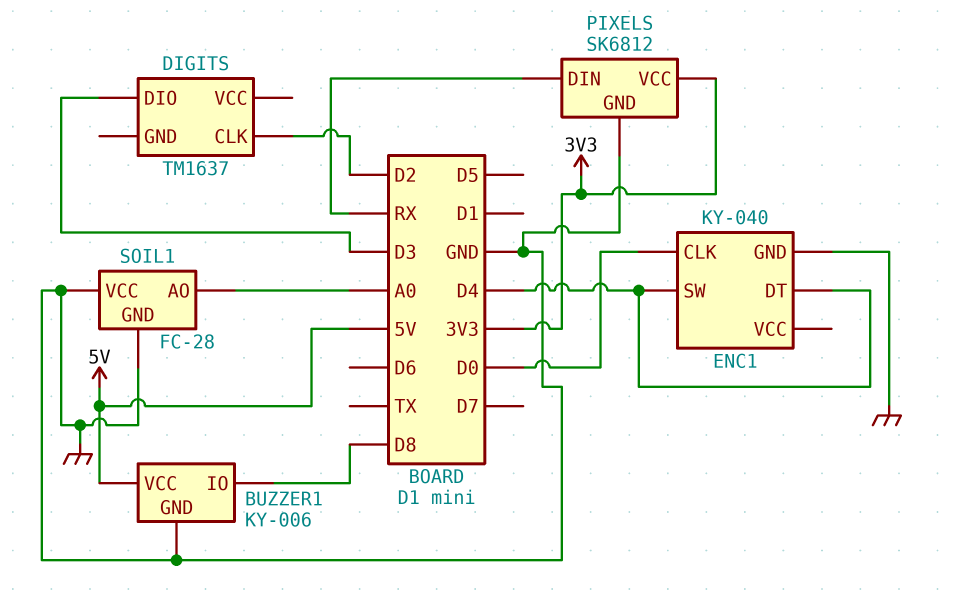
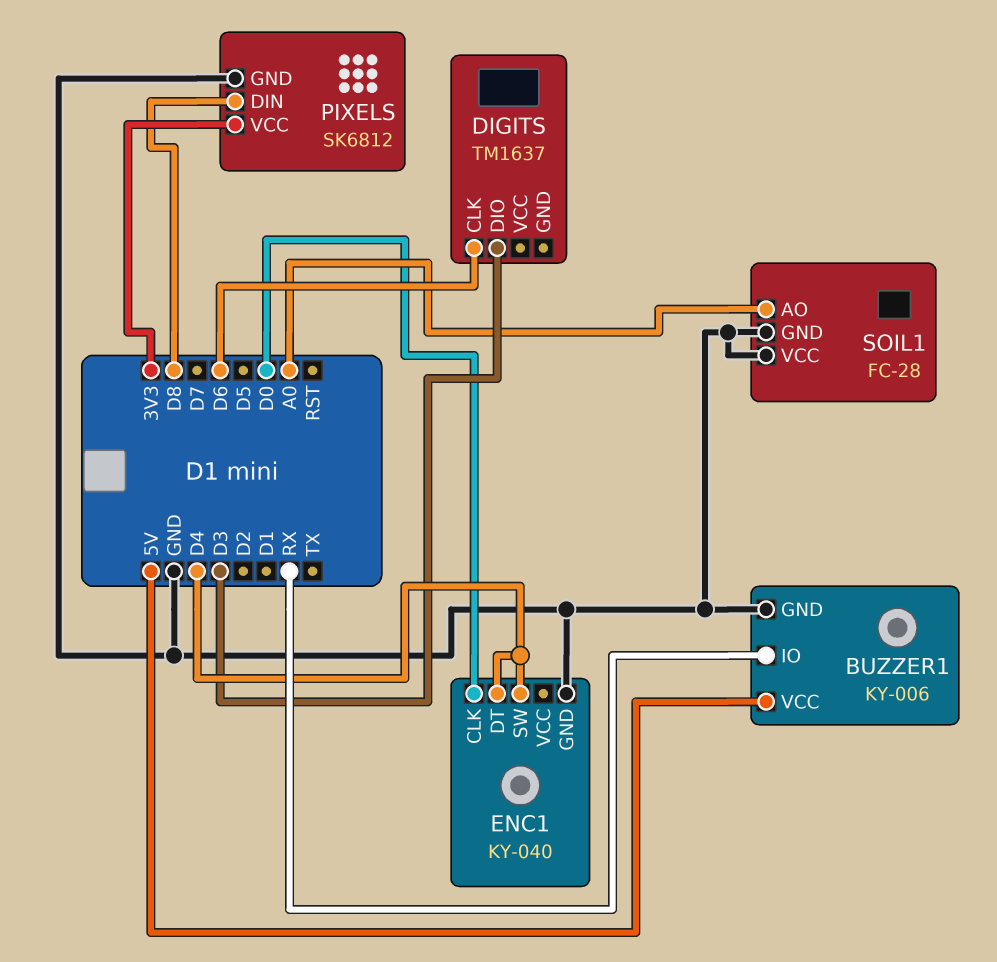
BUZZER1 pin IO: D8 -> RX
DIGITS pin CLK: D2 -> D6
PIXELS pin DIN: RX -> D8

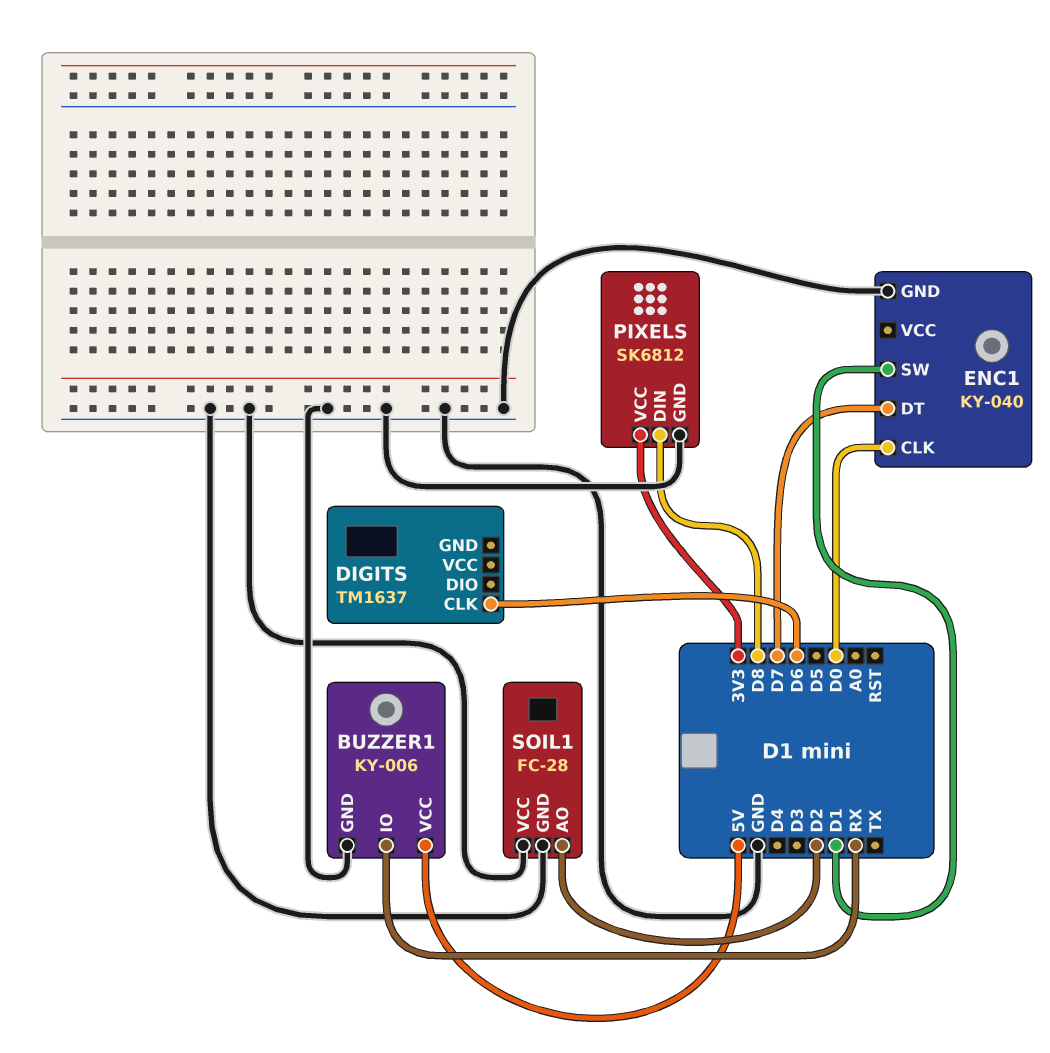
DIGITS pin DIO: D3 -> none
ENC1 pin DT: D4 -> D7
ENC1 pin SW: D4 -> D1
SOIL1 pin AO: A0 -> D2

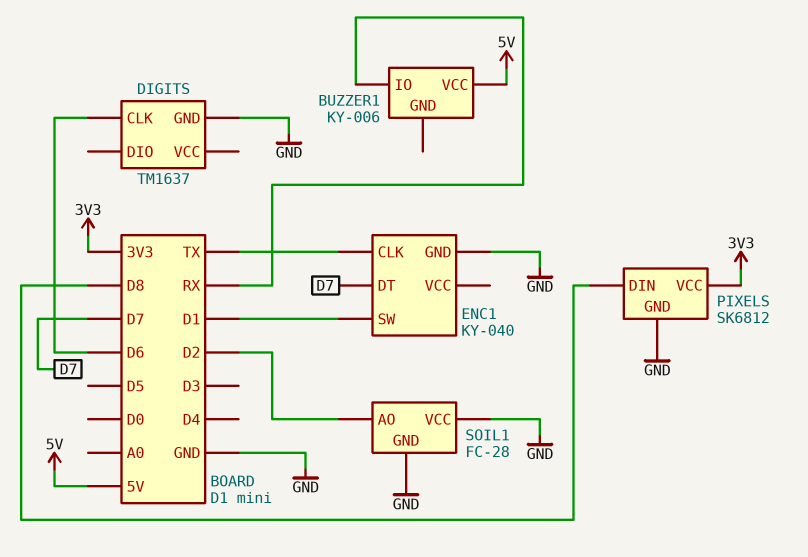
BUZZER1 pin GND: GND -> none
DIGITS pin GND: none -> GND
ENC1 pin CLK: D0 -> TX

